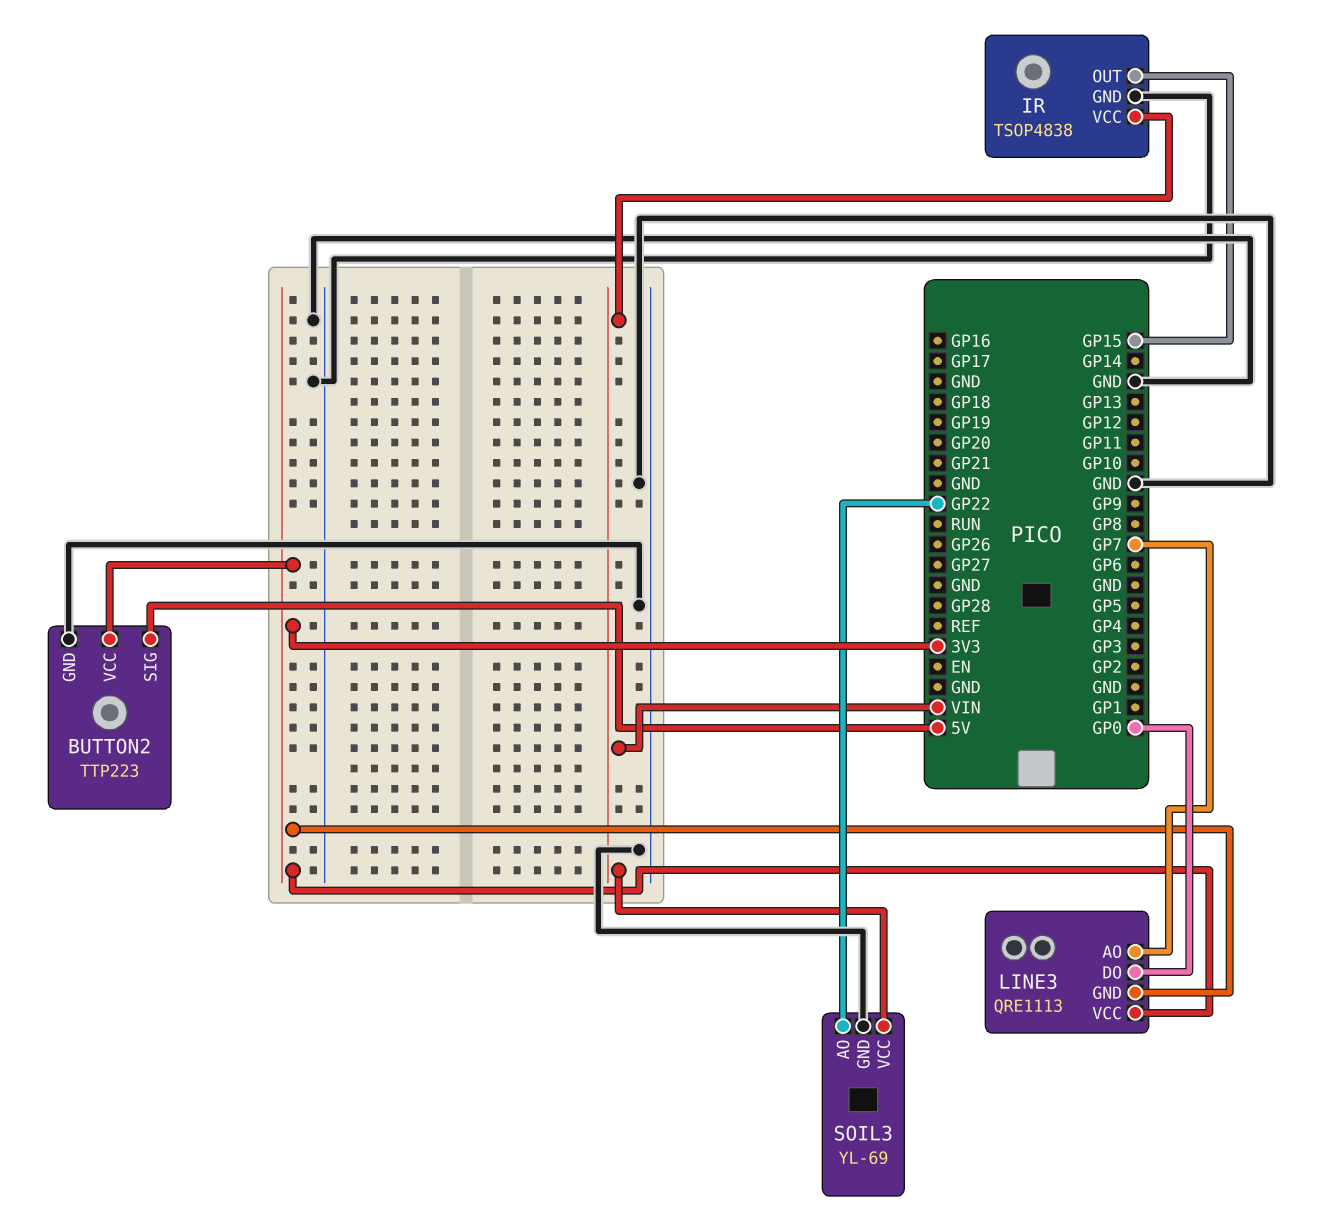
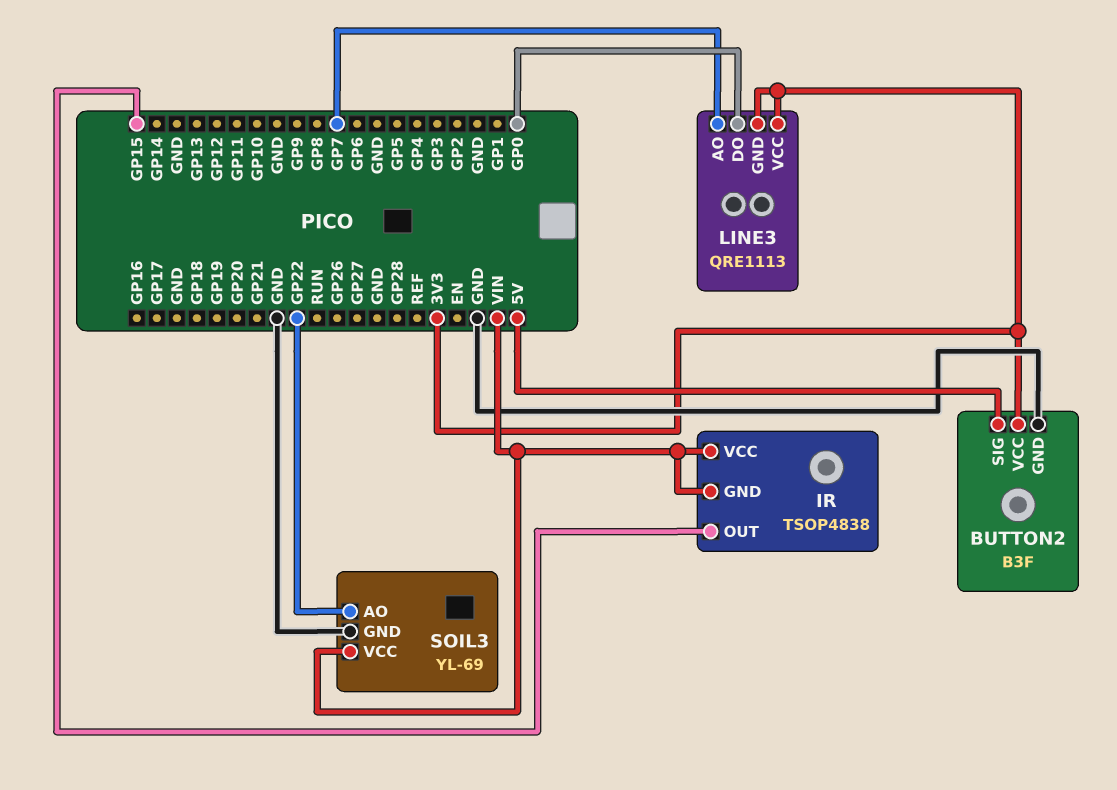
BUTTON2: TTP223 -> B3F
IR pin GND: GND -> VIN

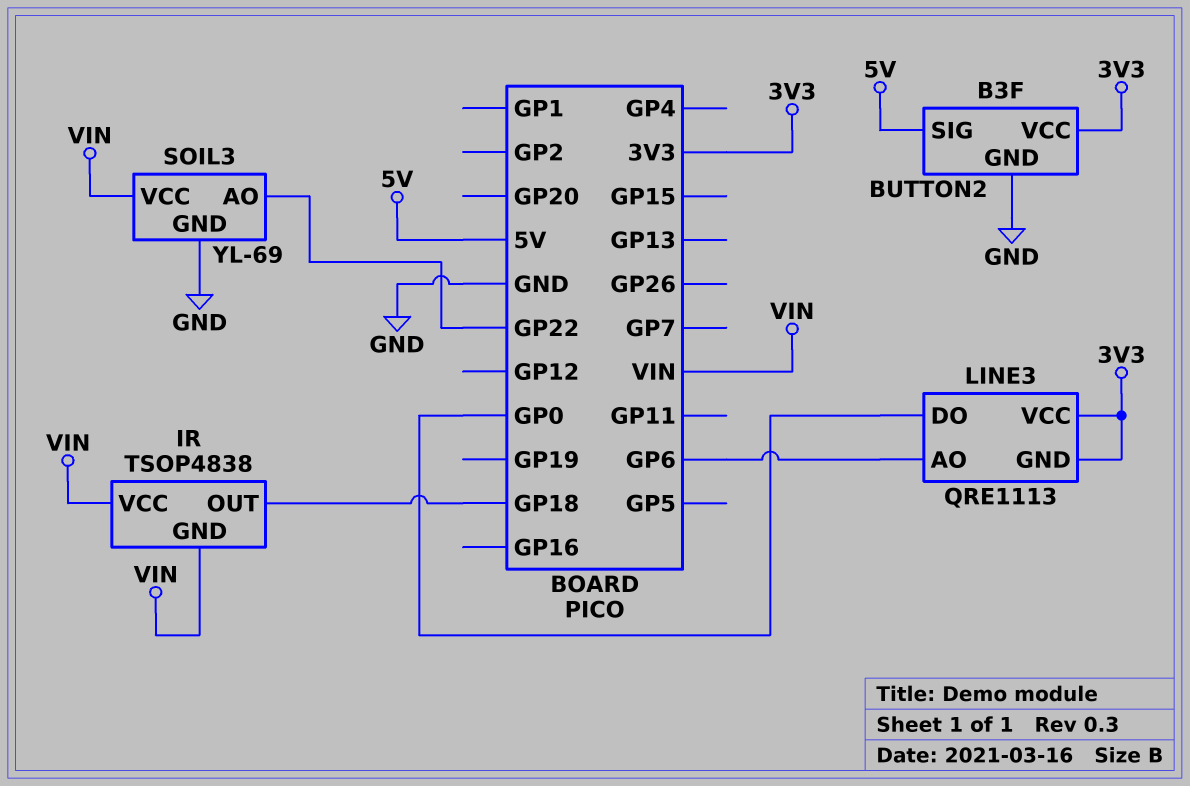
IR pin OUT: GP15 -> GP18
LINE3 pin AO: GP7 -> GP6

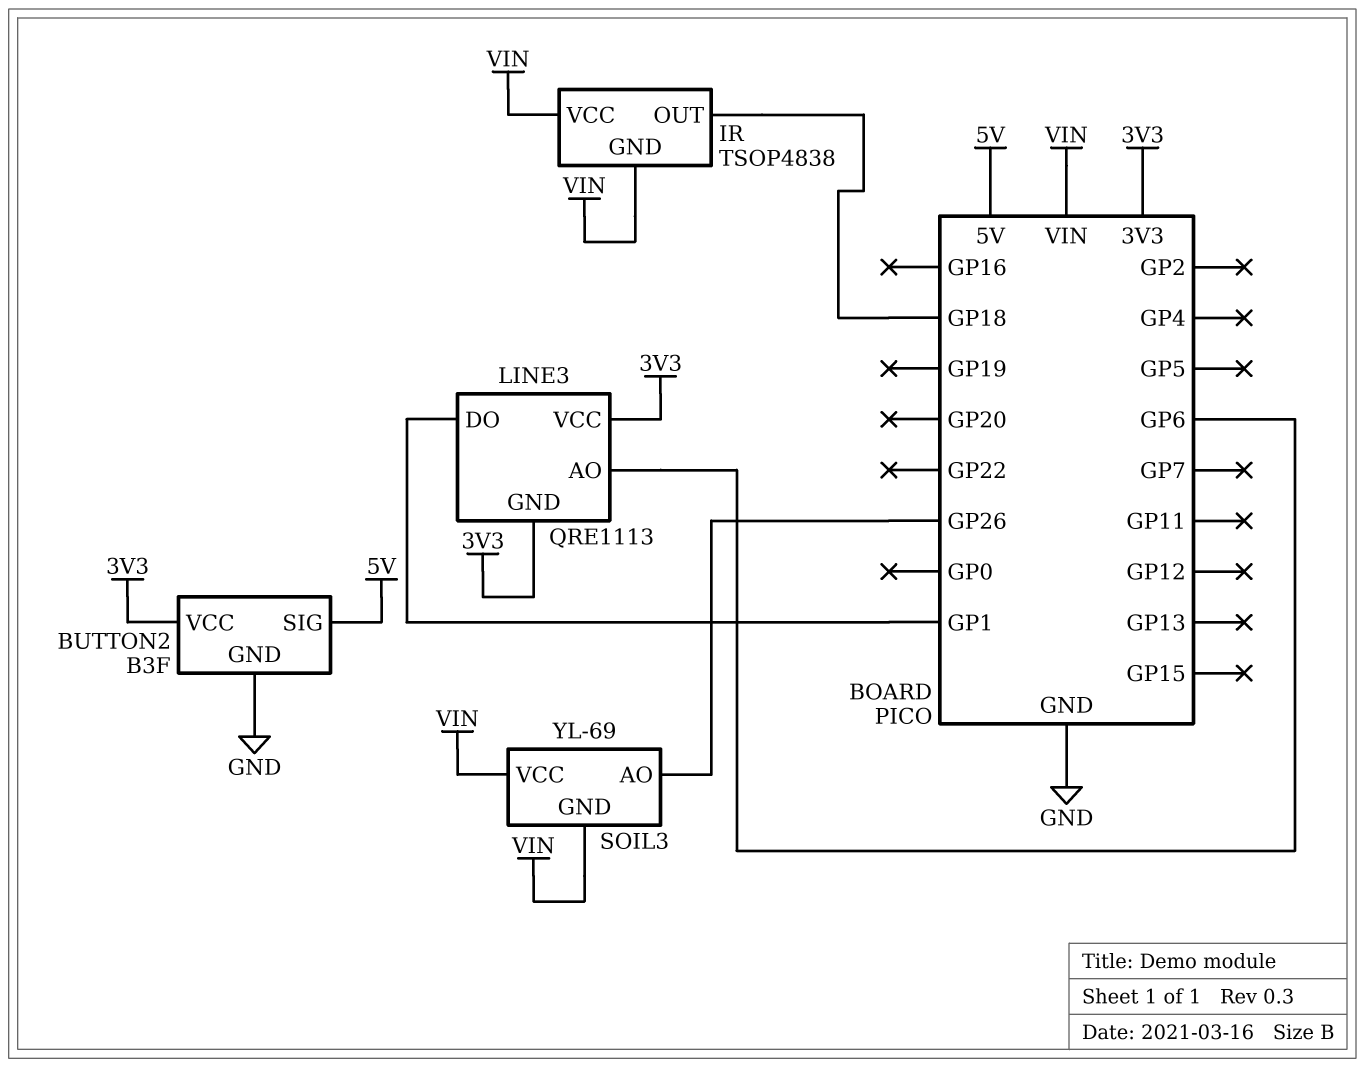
LINE3 pin DO: GP0 -> GP1
SOIL3 pin AO: GP22 -> GP26
SOIL3 pin GND: GND -> VIN

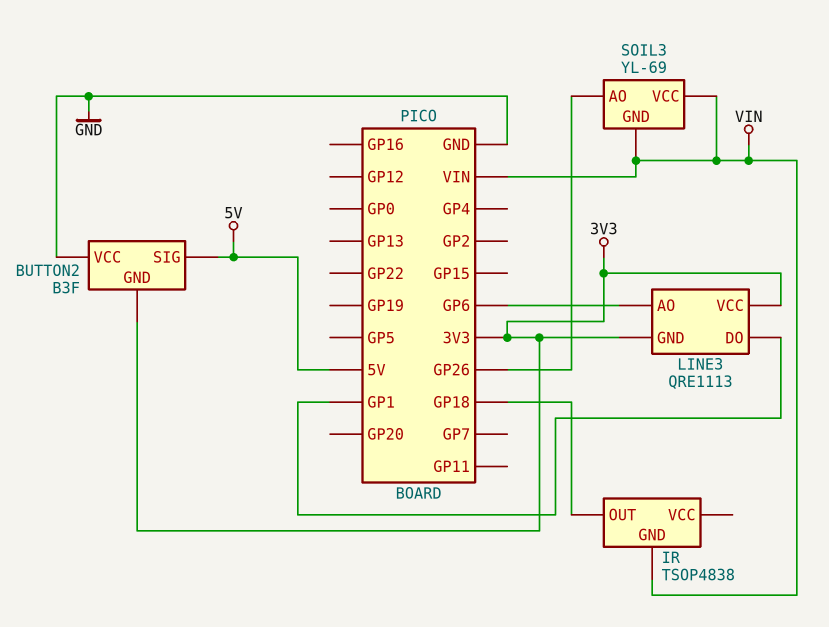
BUTTON2 pin GND: GND -> 3V3
BUTTON2 pin VCC: 3V3 -> GND
IR pin VCC: VIN -> none

